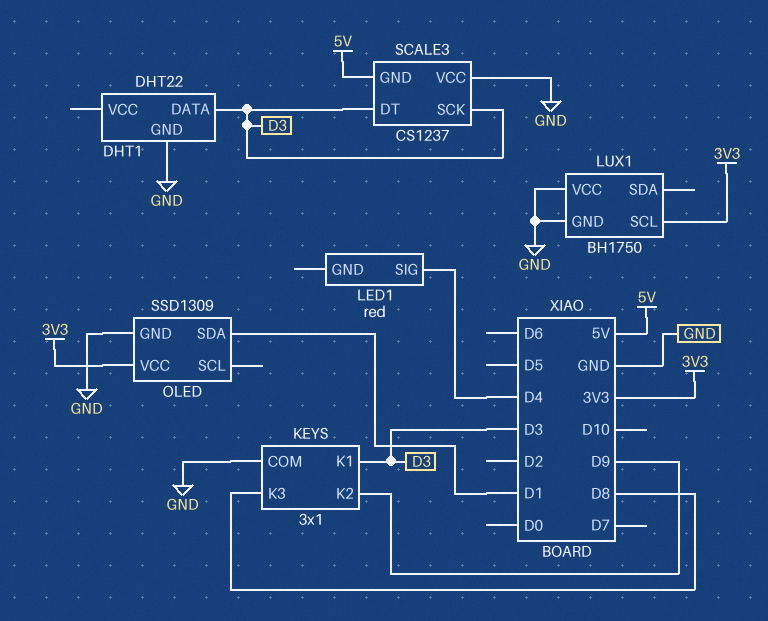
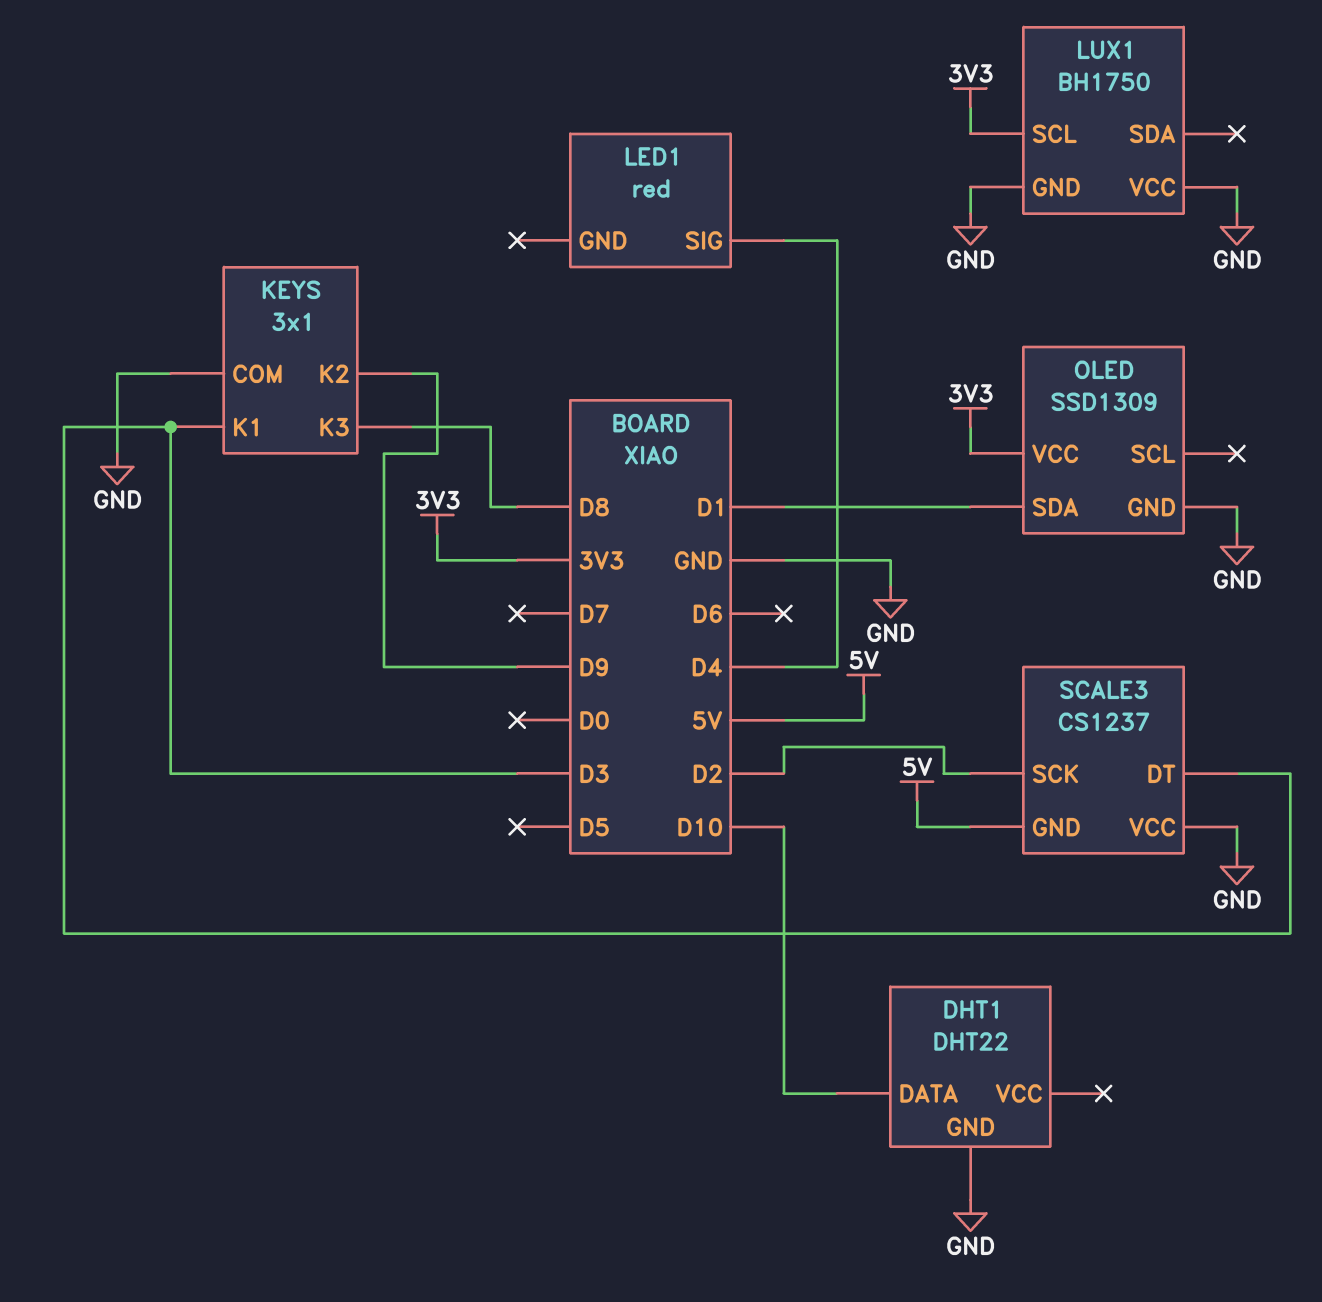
DHT1 pin DATA: D3 -> D10
SCALE3 pin SCK: D3 -> D2

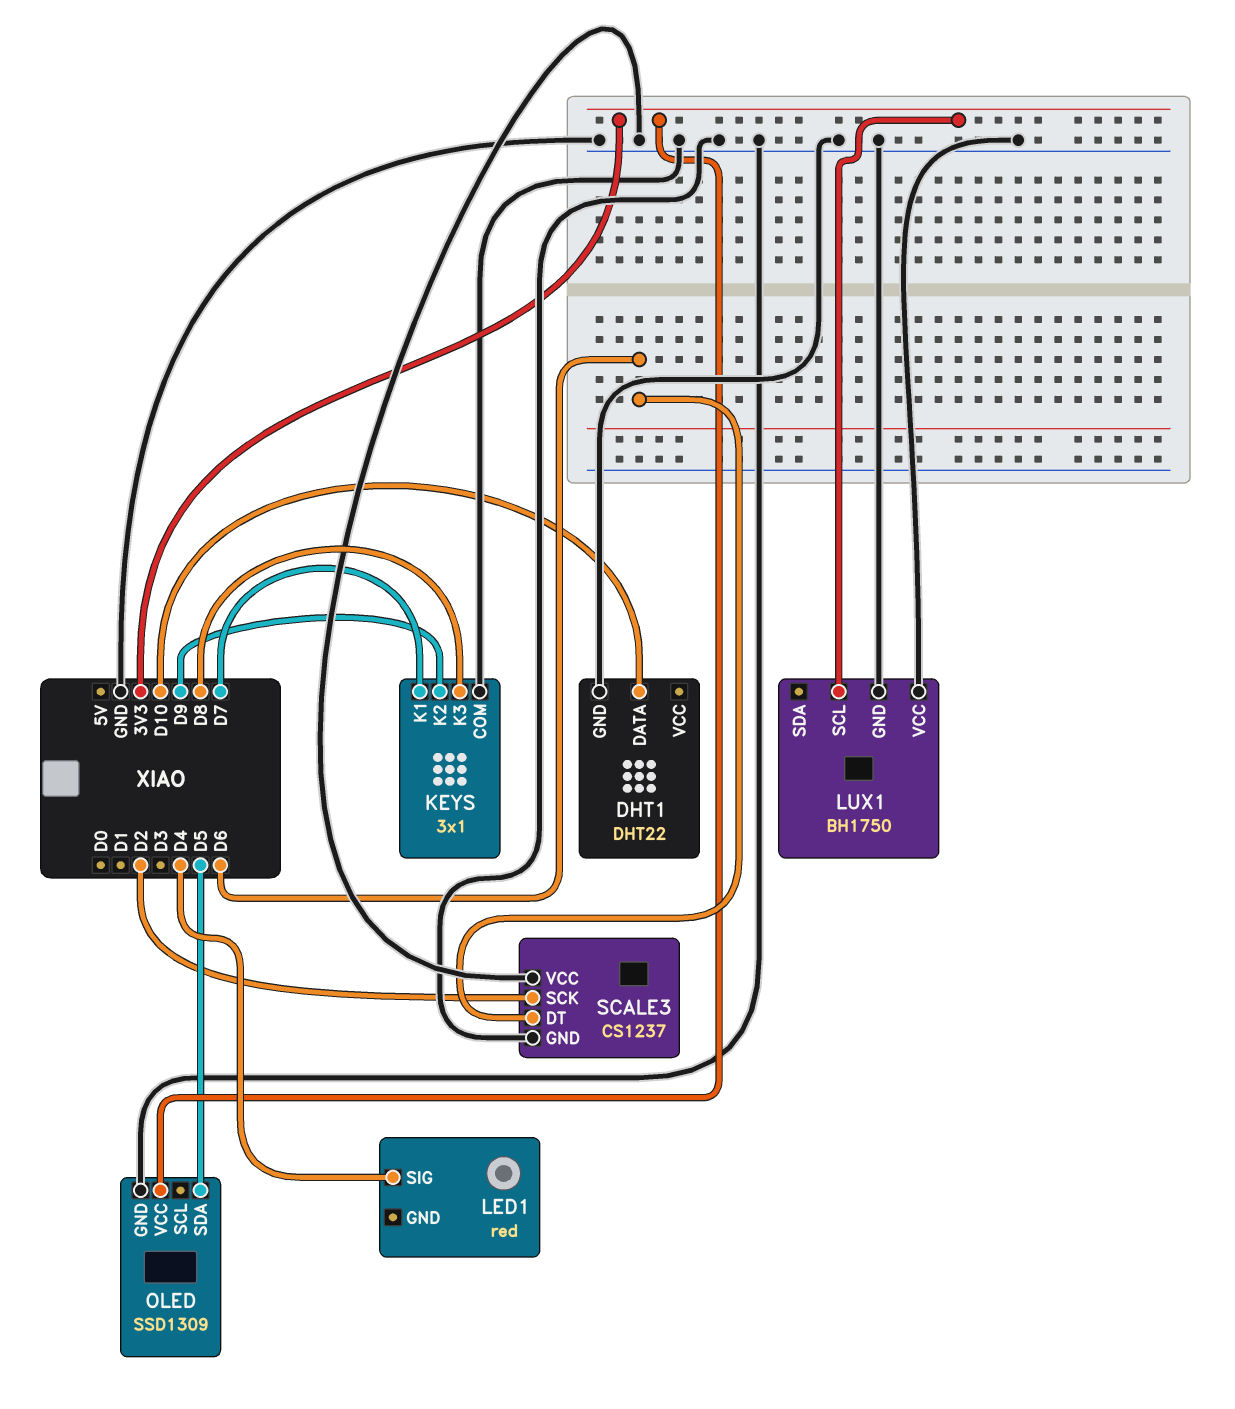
KEYS pin K1: D3 -> D7
OLED pin SDA: D1 -> D5
SCALE3 pin DT: D3 -> D6
SCALE3 pin GND: 5V -> GND

